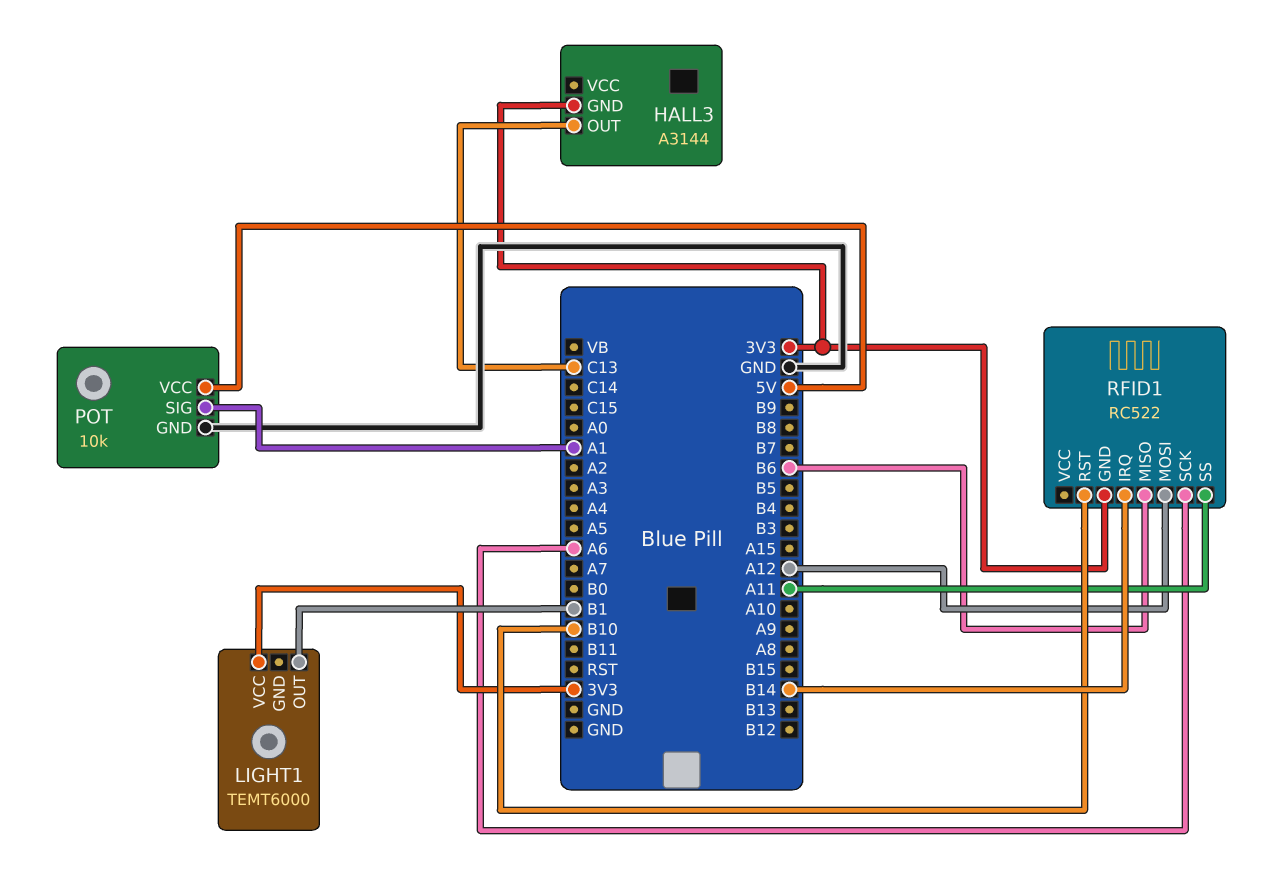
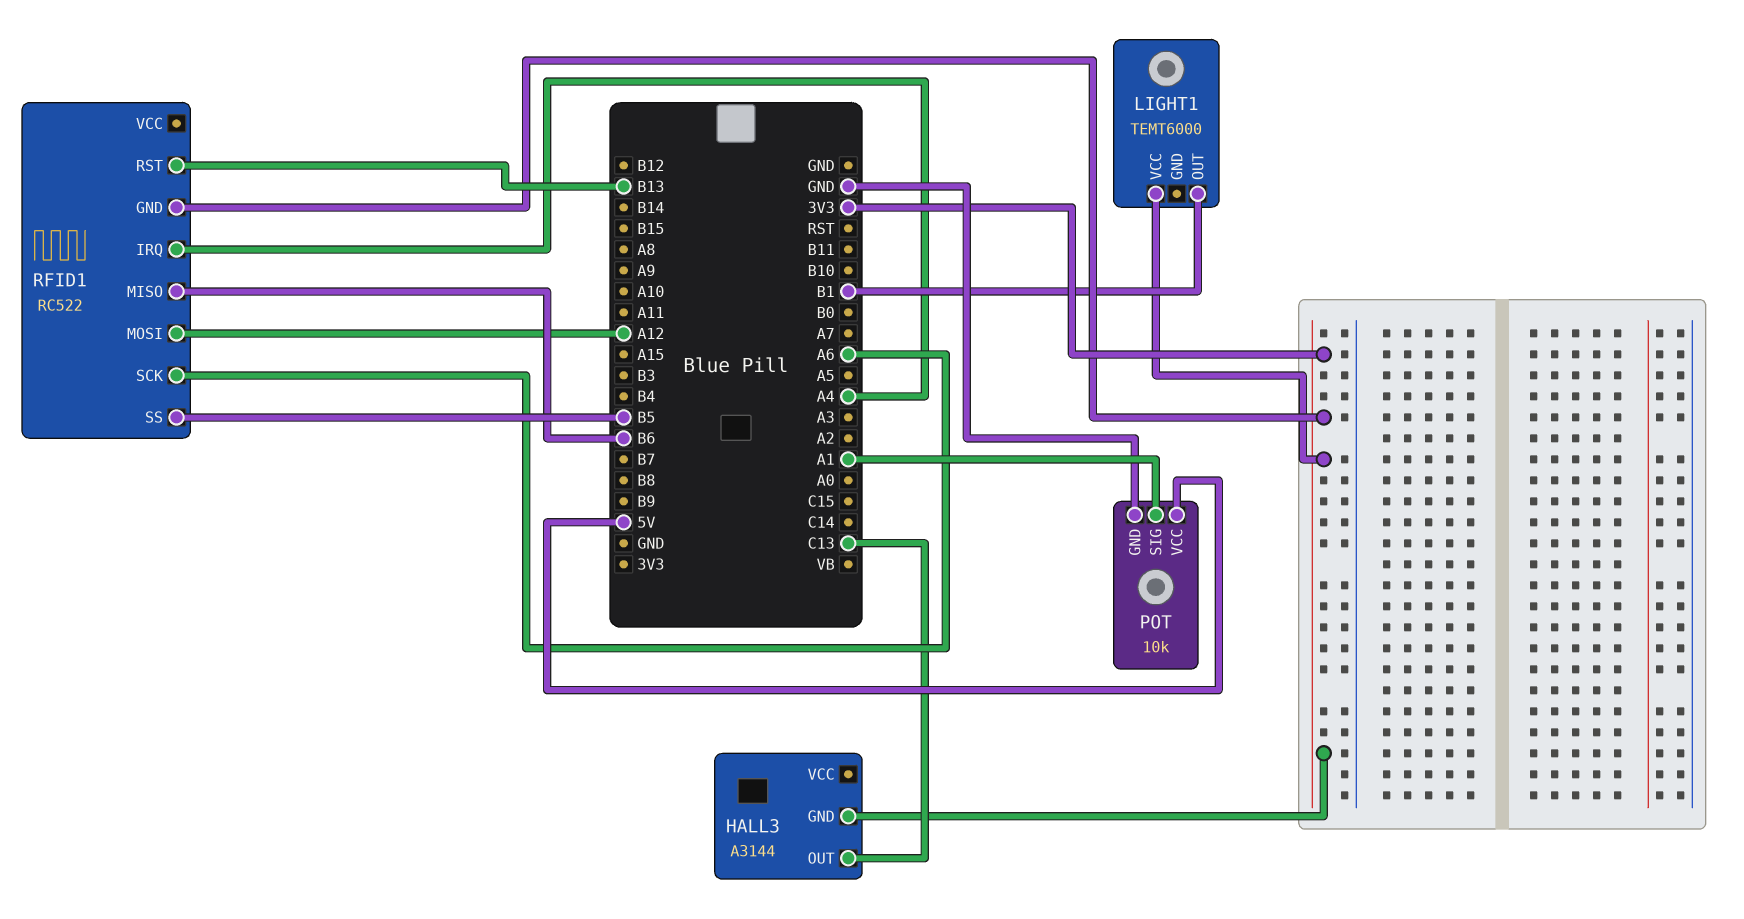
RFID1 pin IRQ: B14 -> A4
RFID1 pin RST: B10 -> B13
RFID1 pin SS: A11 -> B5

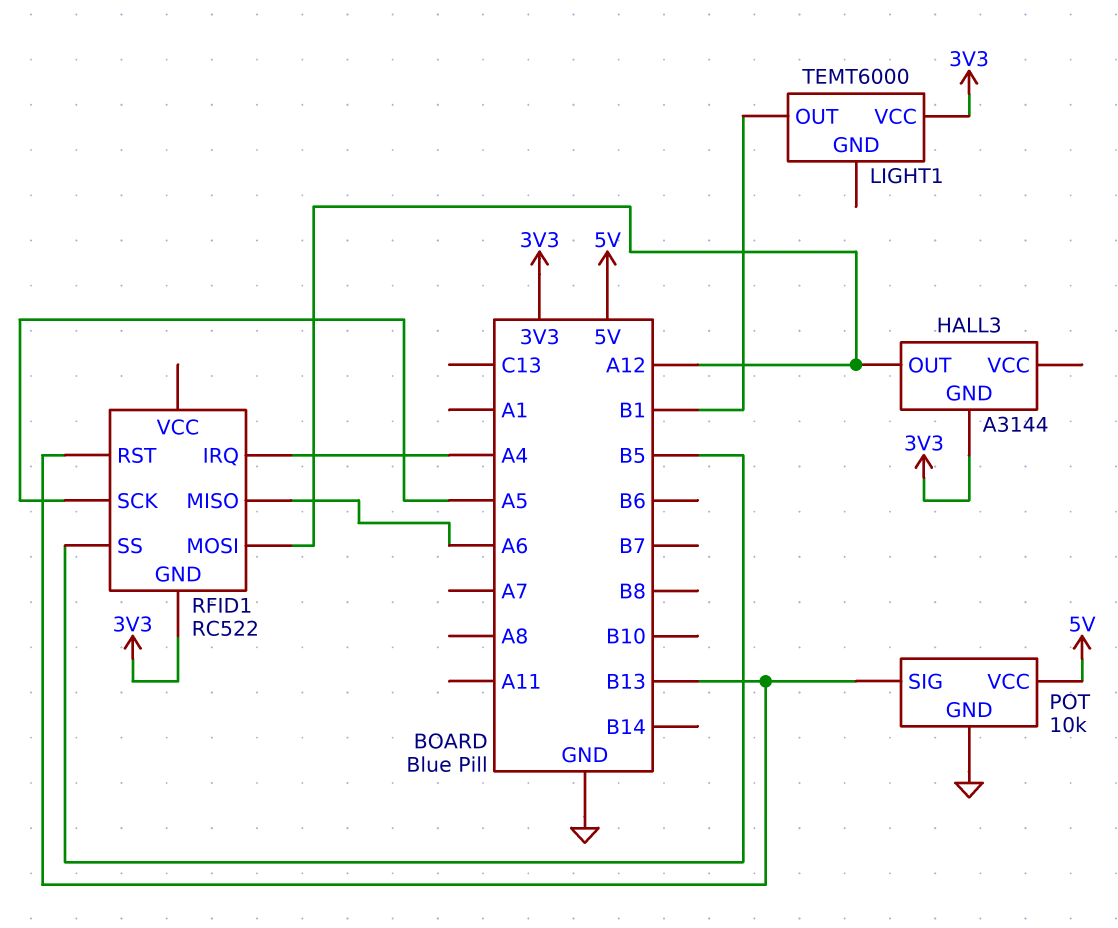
HALL3 pin OUT: C13 -> A12
POT pin SIG: A1 -> B13
RFID1 pin MISO: B6 -> A6
RFID1 pin SCK: A6 -> A5

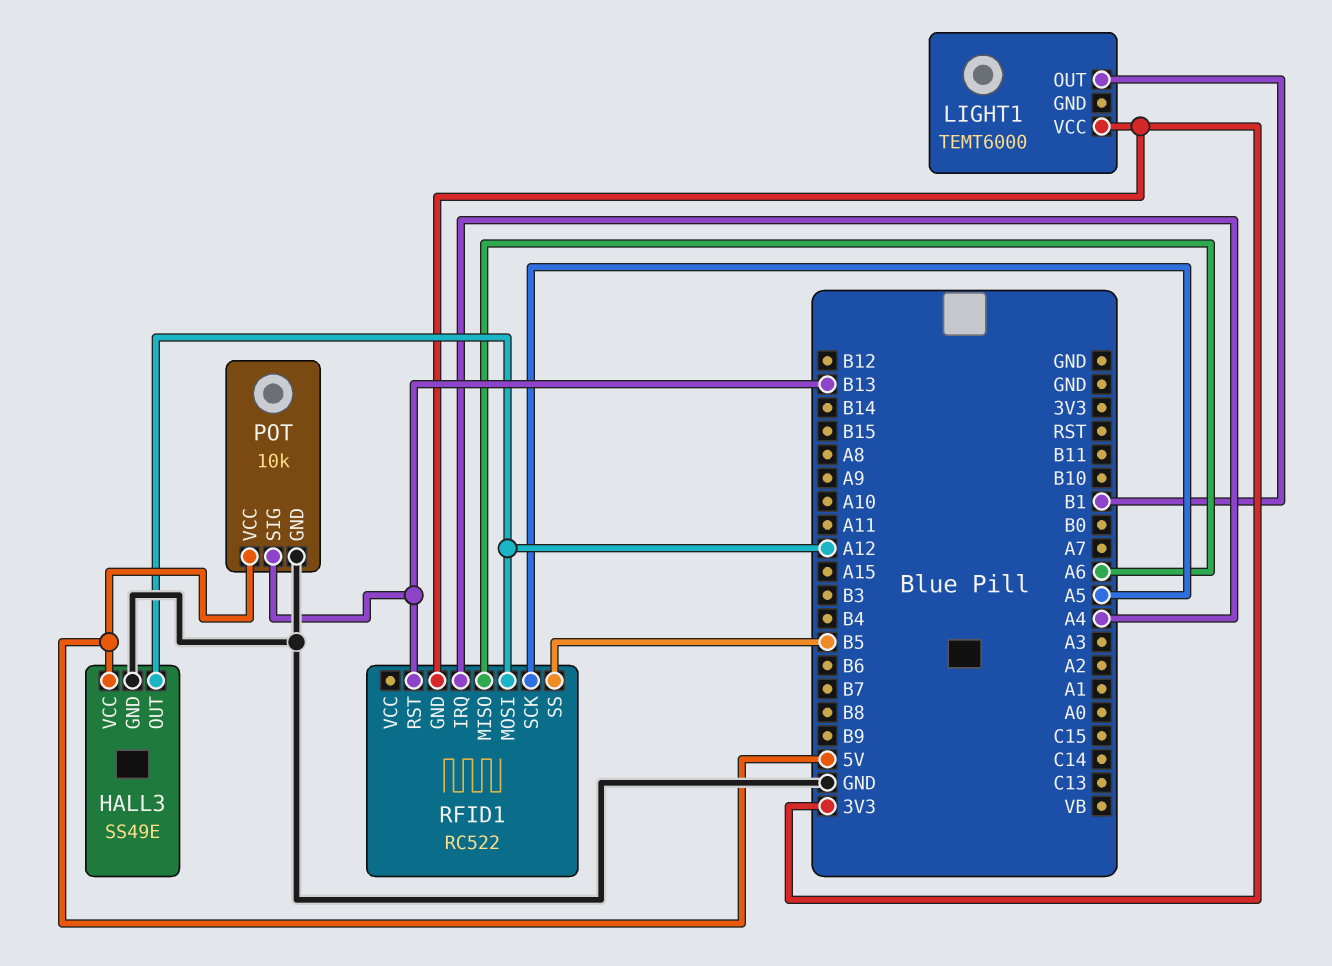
HALL3: A3144 -> SS49E
HALL3 pin GND: 3V3 -> GND
HALL3 pin VCC: none -> 5V

